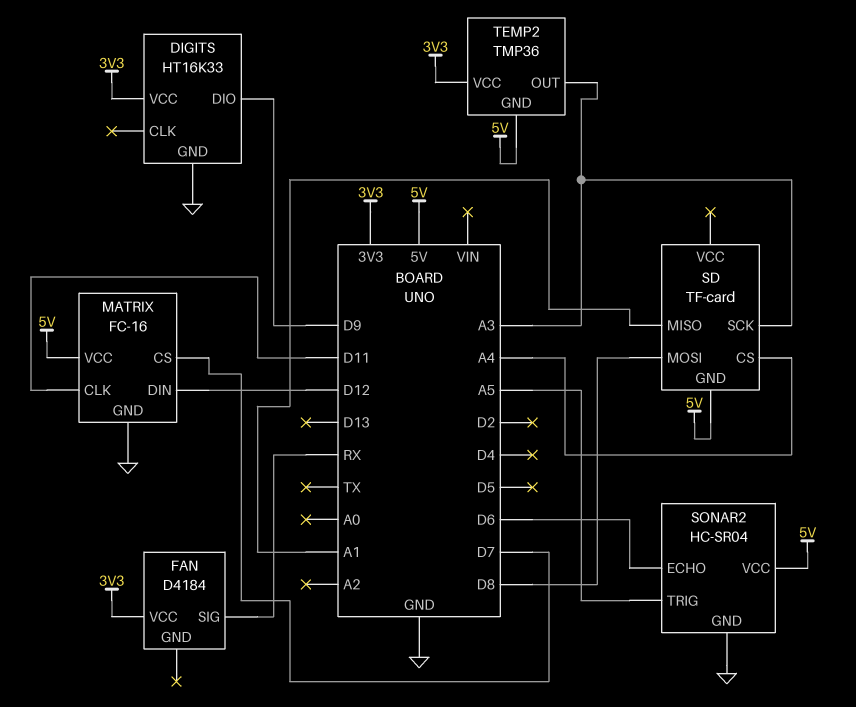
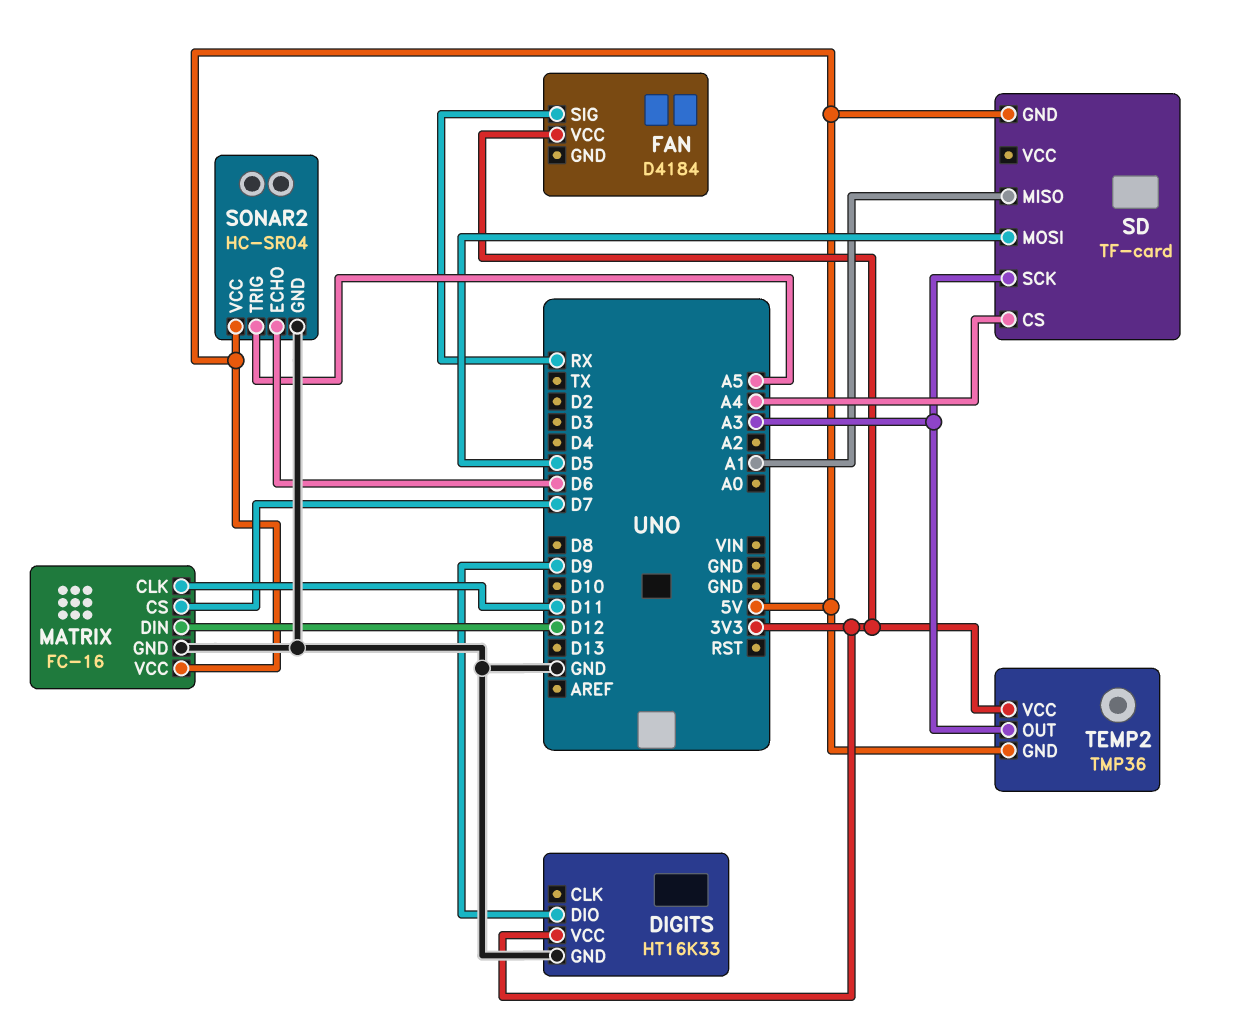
SD pin MOSI: D8 -> D5

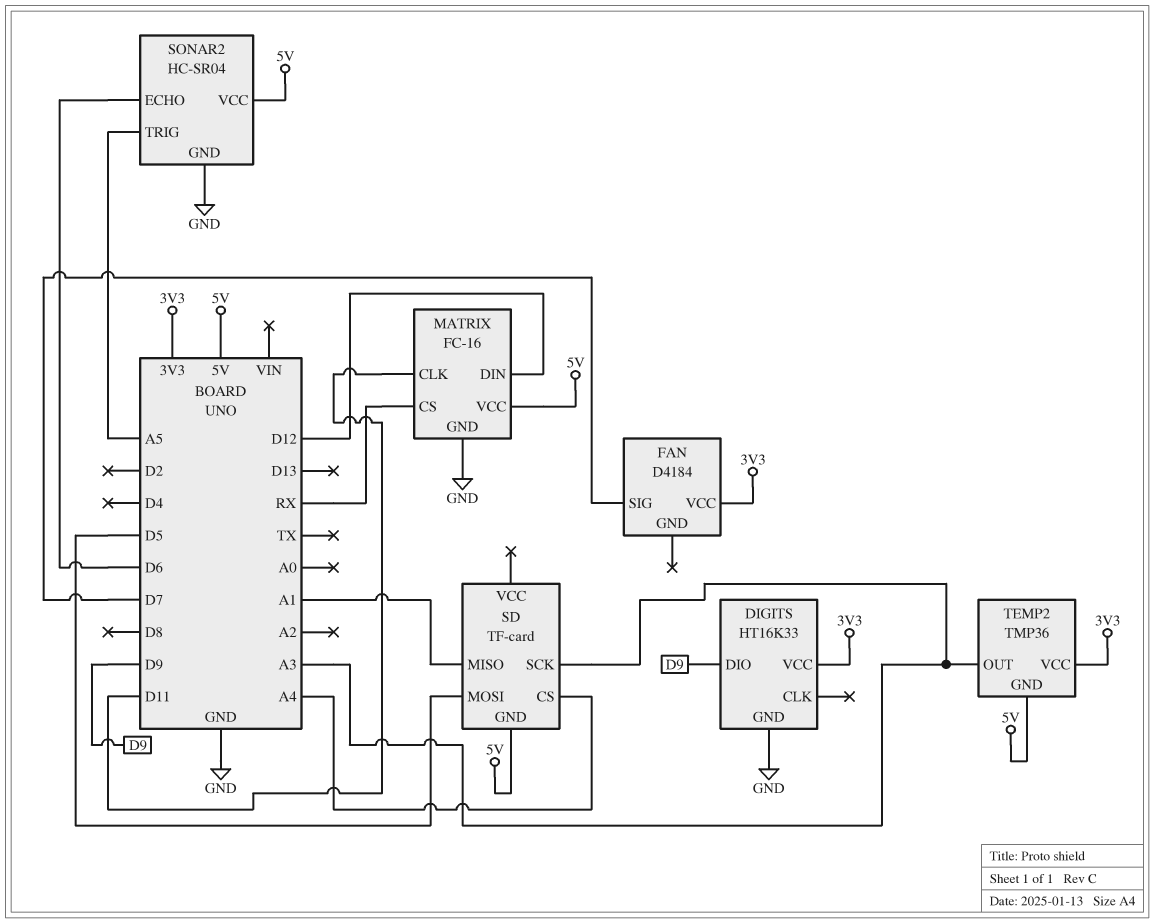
FAN pin SIG: RX -> D7
MATRIX pin CS: D7 -> RX

